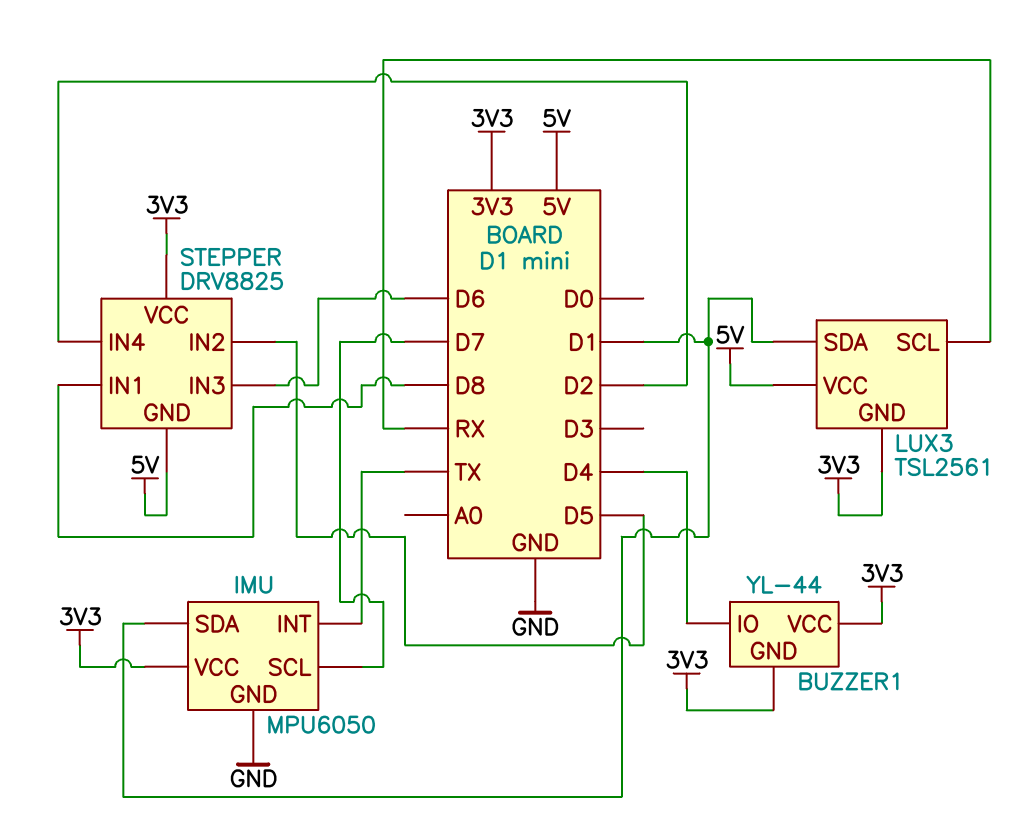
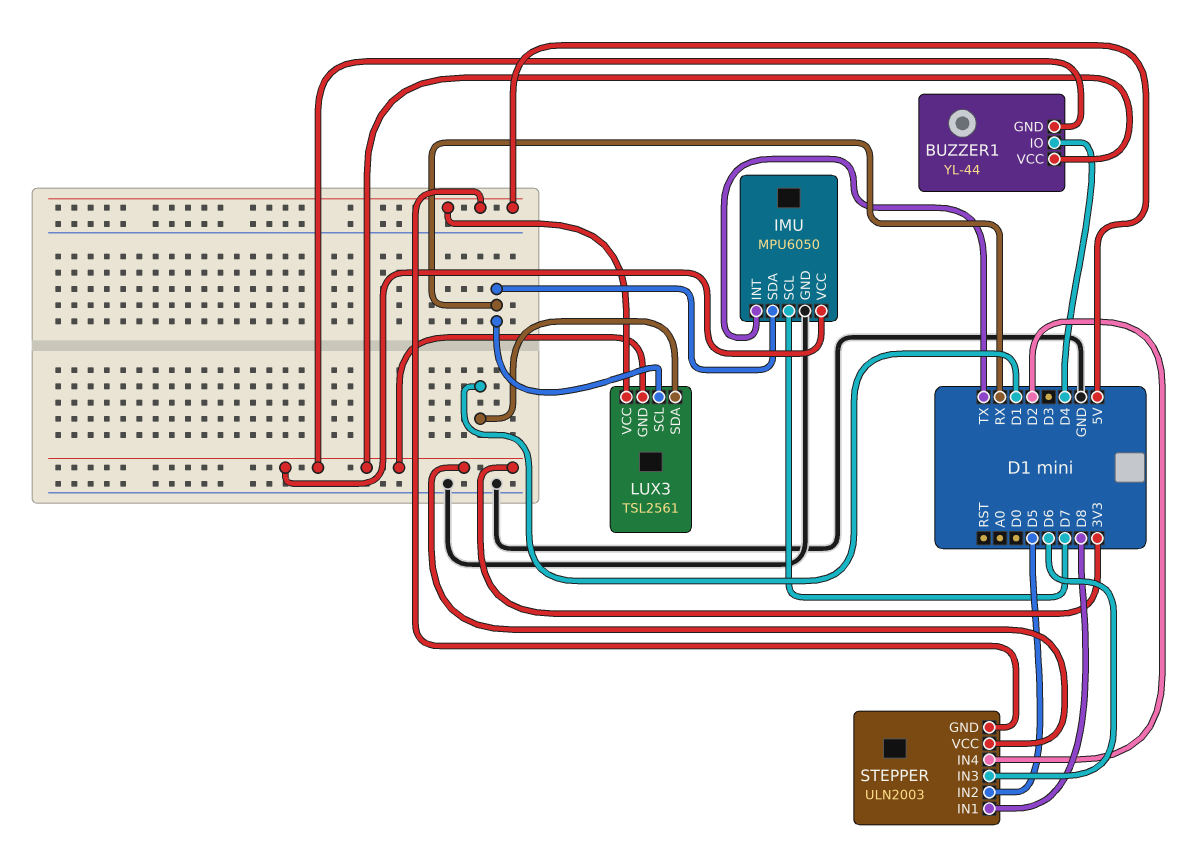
IMU pin SDA: D1 -> RX
STEPPER: DRV8825 -> ULN2003

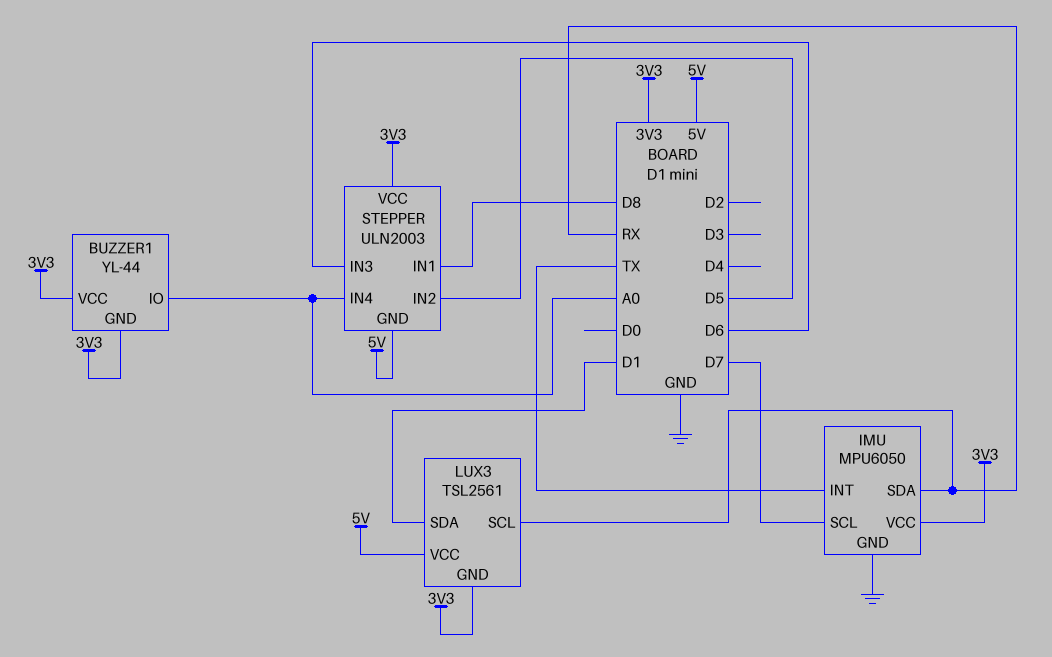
BUZZER1 pin IO: D4 -> A0
STEPPER pin IN4: D2 -> A0

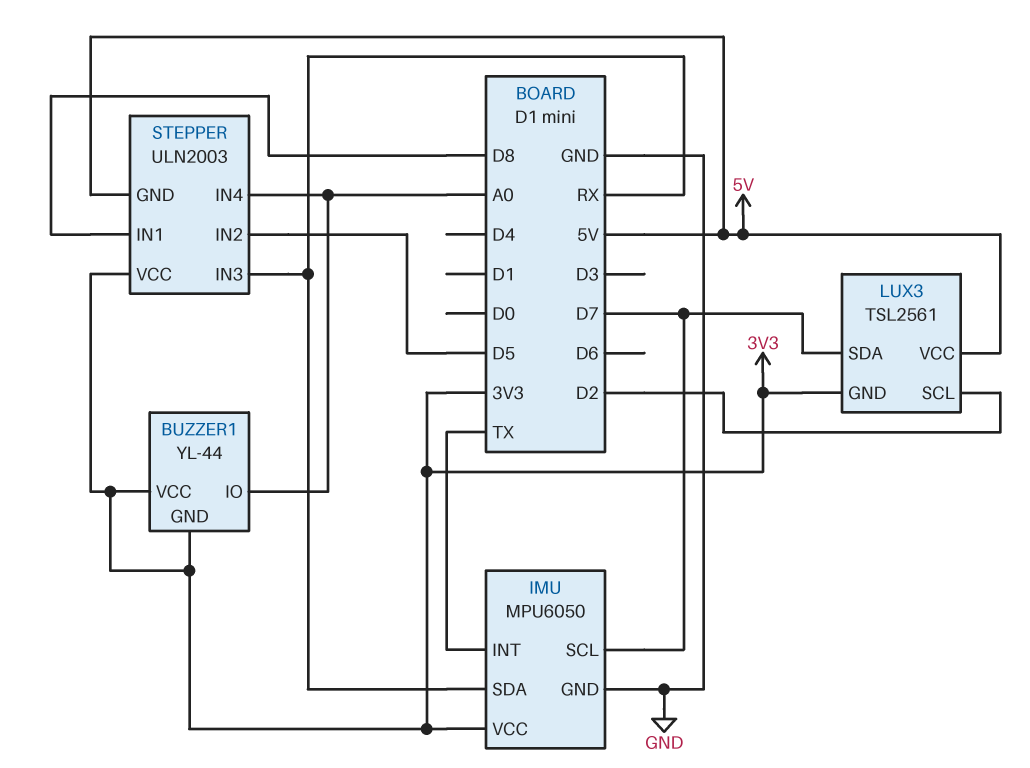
LUX3 pin SCL: RX -> D2
LUX3 pin SDA: D1 -> D7
STEPPER pin IN3: D6 -> RX

